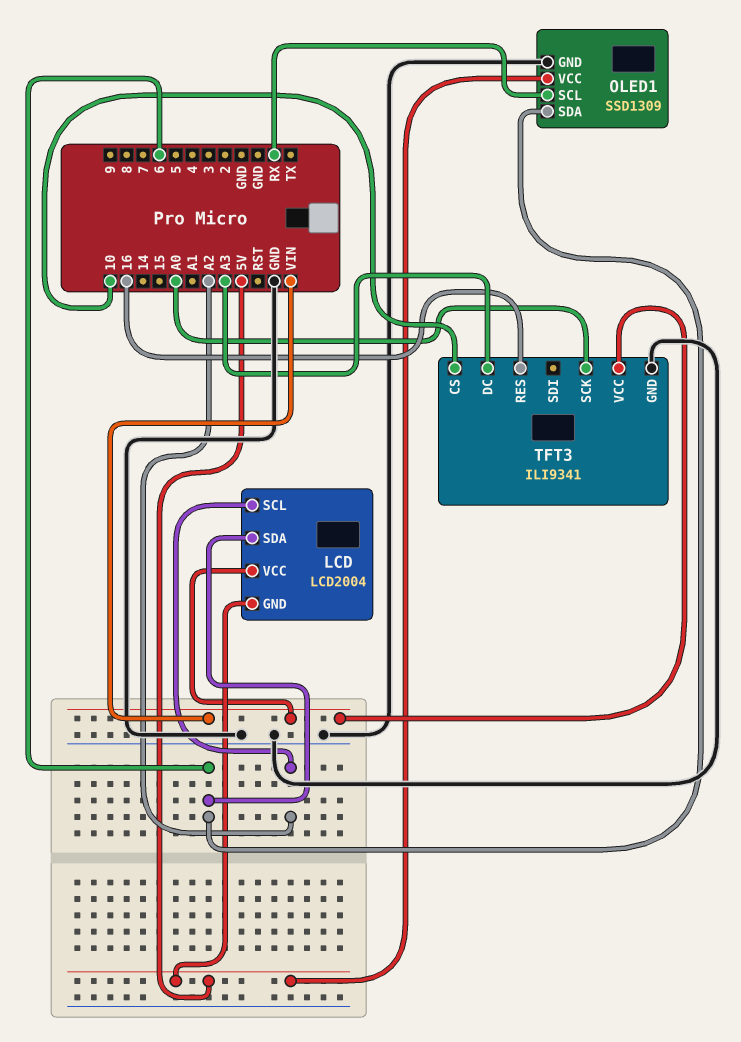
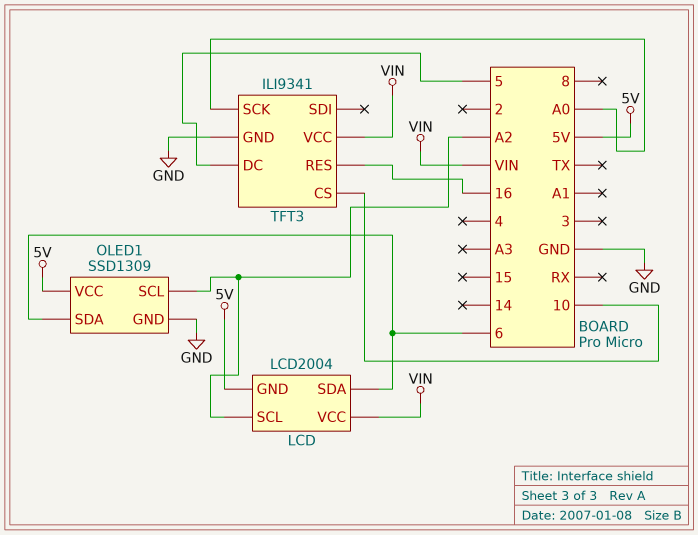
OLED1 pin SCL: RX -> A2
TFT3 pin DC: A3 -> 5

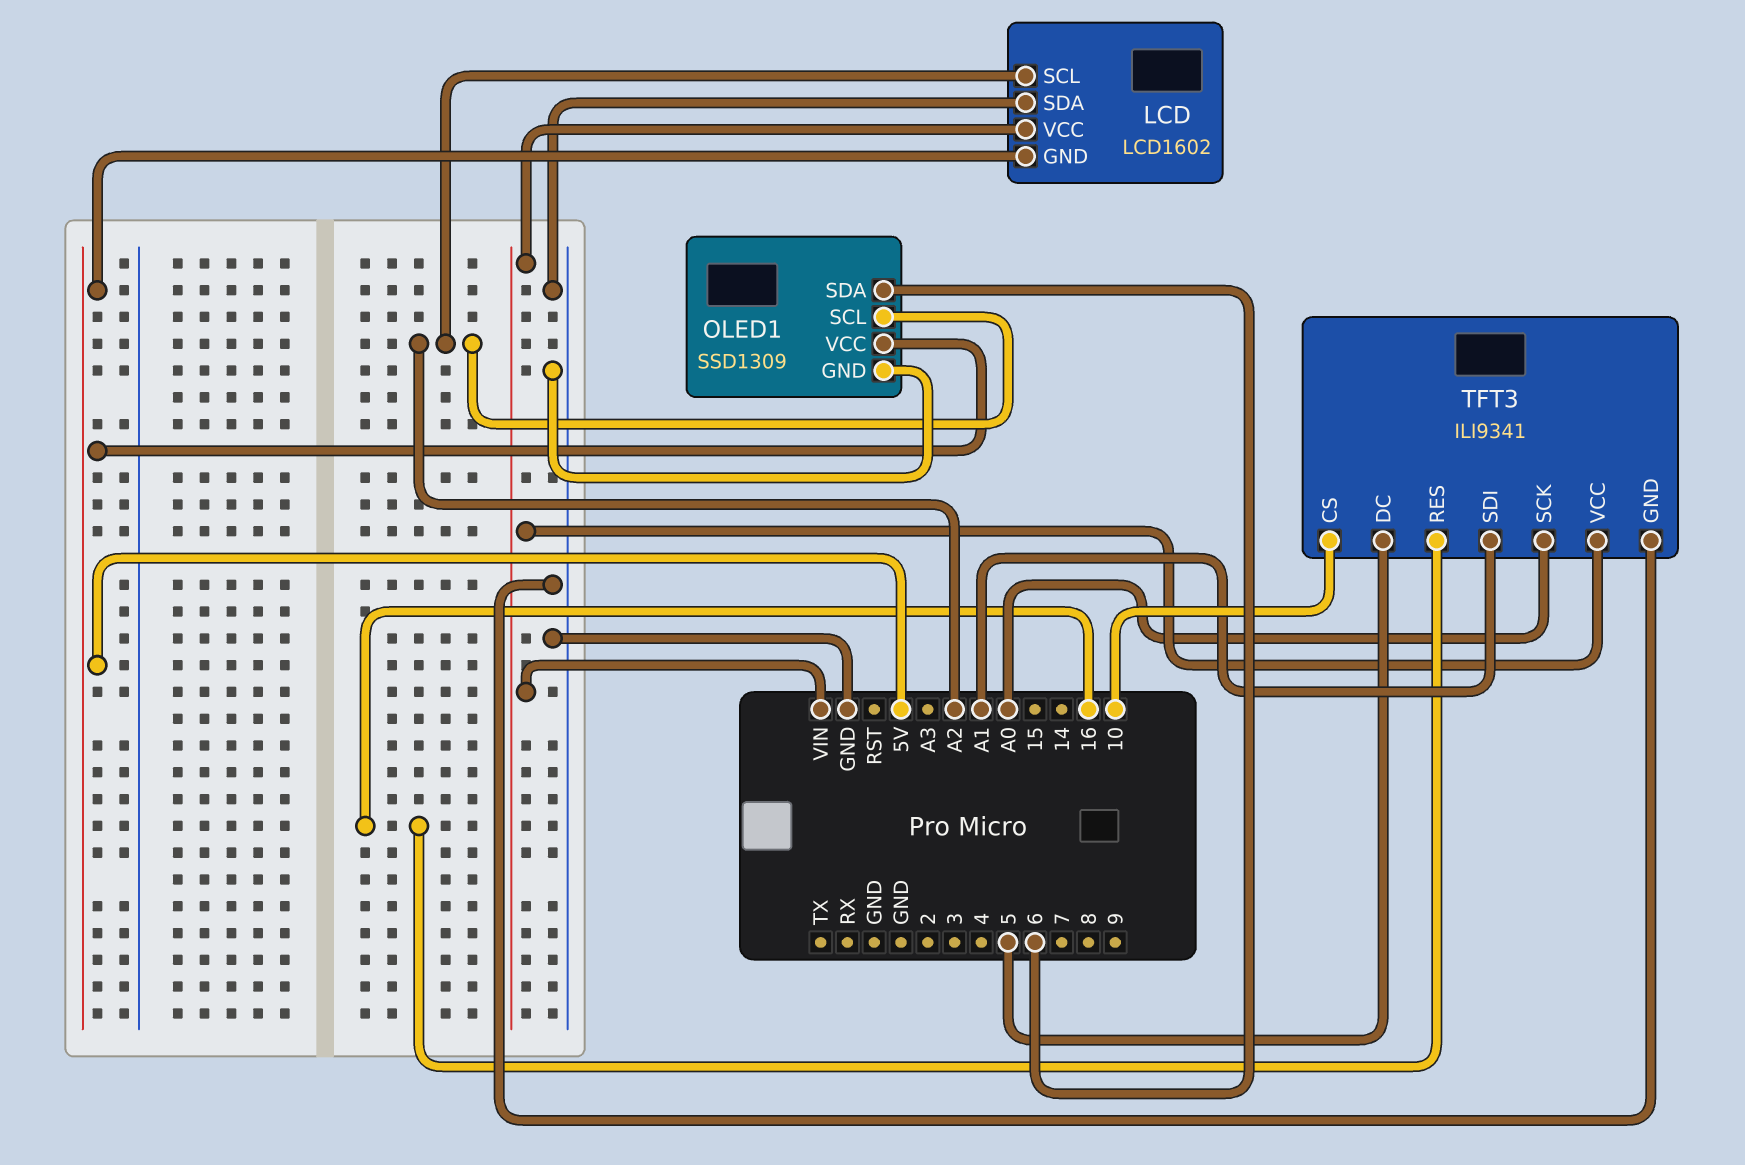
LCD: LCD2004 -> LCD1602
LCD pin SDA: 6 -> GND
TFT3 pin SDI: none -> A1

